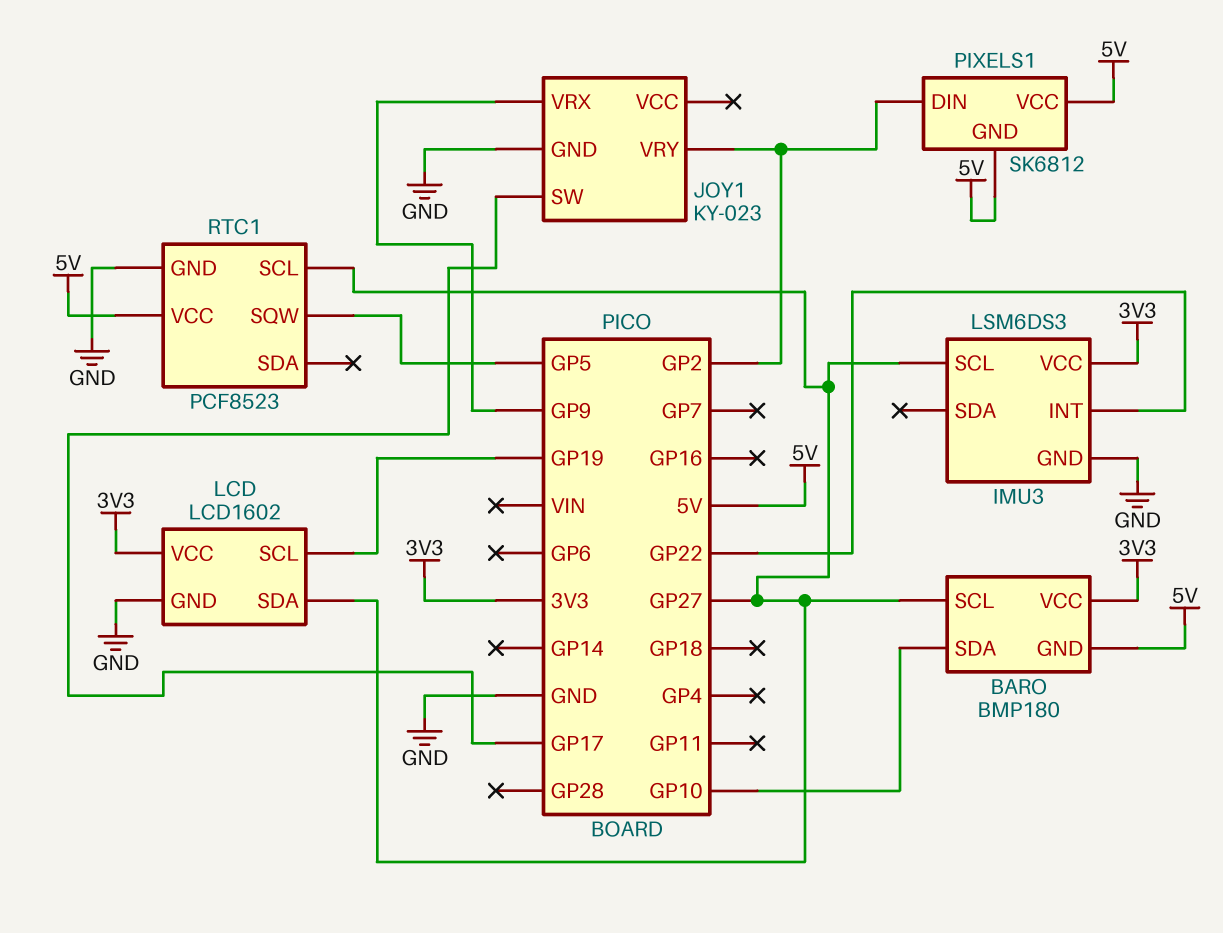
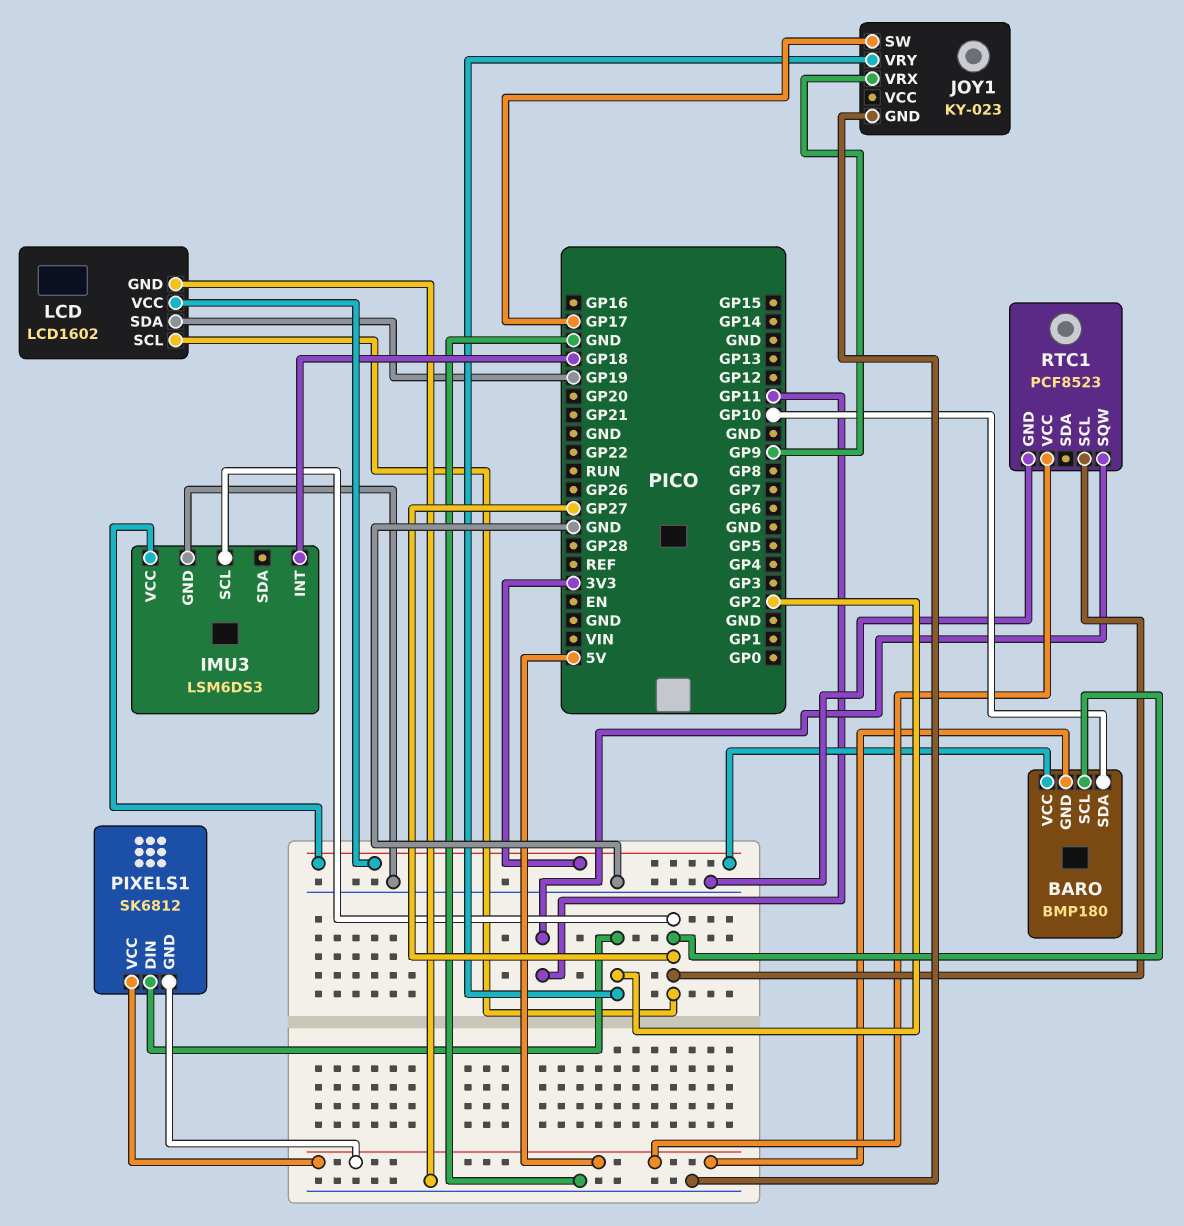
IMU3 pin INT: GP22 -> GP18
LCD pin SCL: GP19 -> GP27
LCD pin SDA: GP27 -> GP19
RTC1 pin SQW: GP5 -> GP11

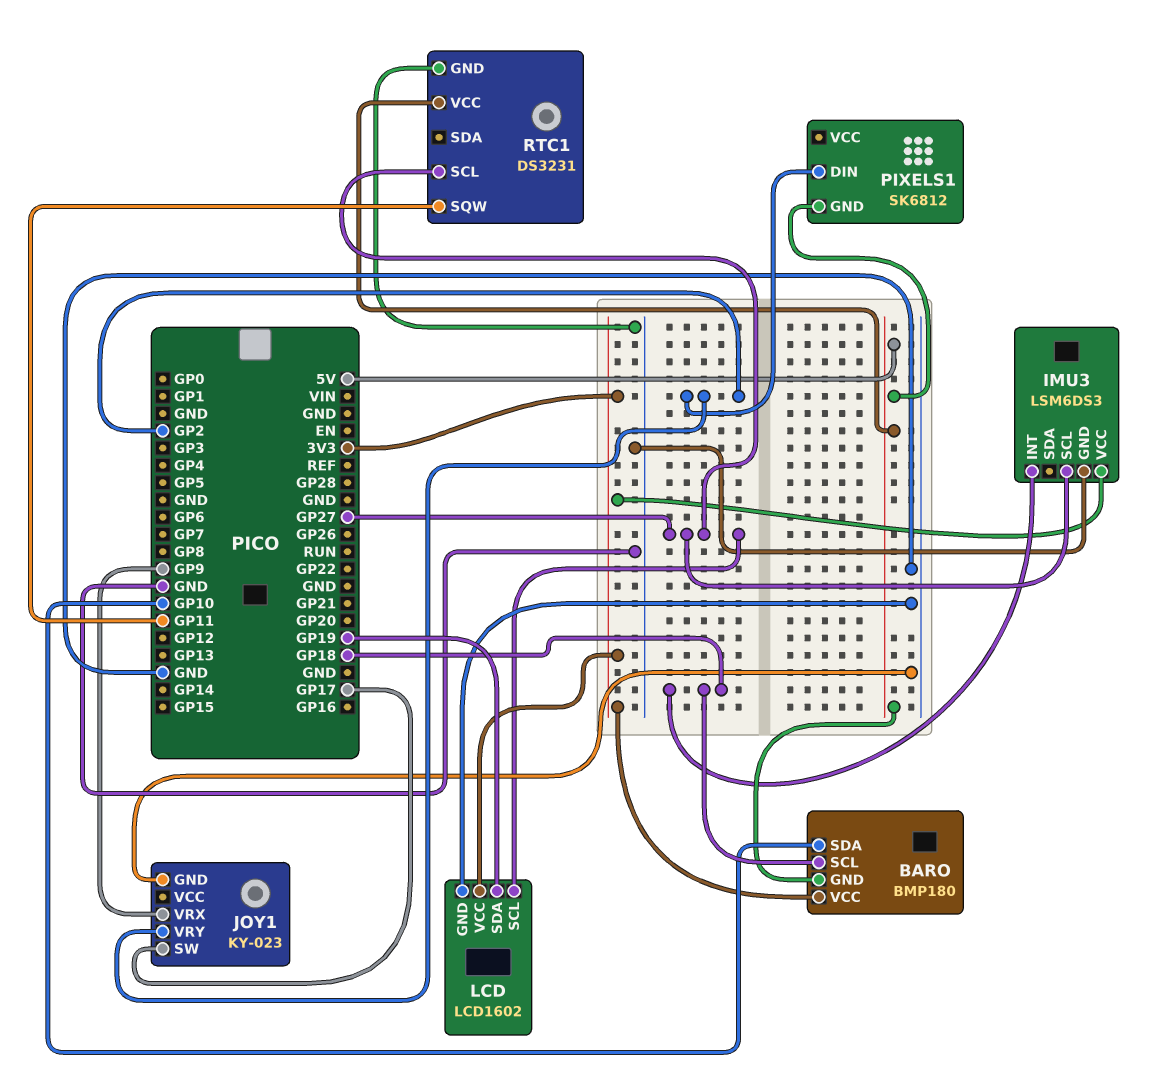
BARO pin SCL: GP27 -> GP18
PIXELS1 pin VCC: 5V -> none
RTC1: PCF8523 -> DS3231

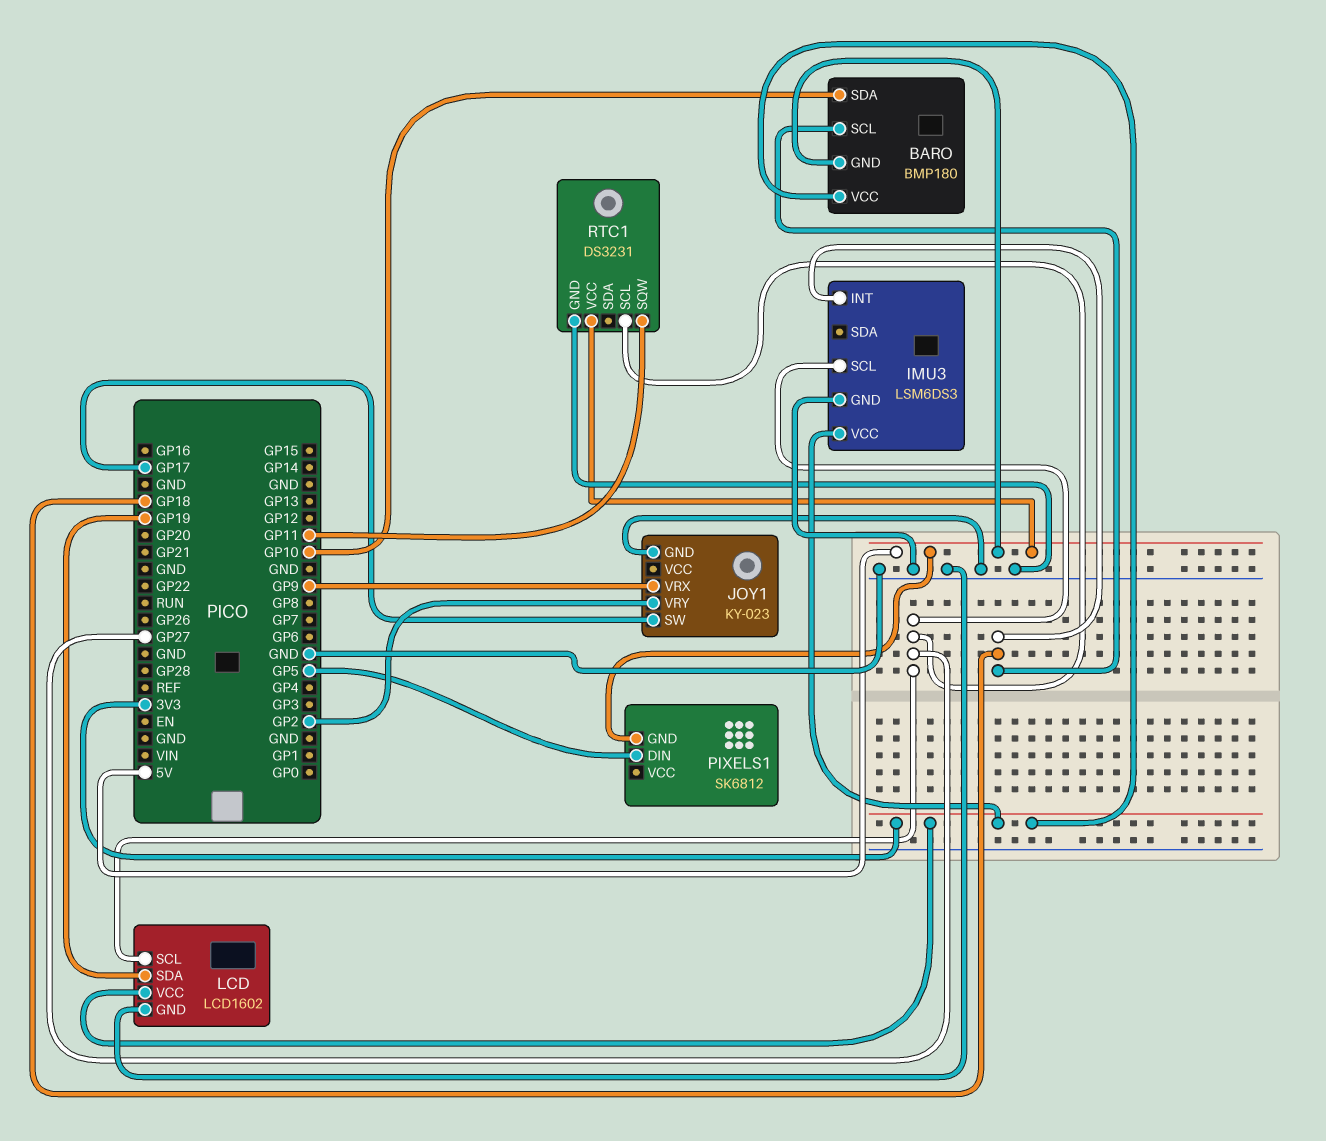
PIXELS1 pin DIN: GP2 -> GP5

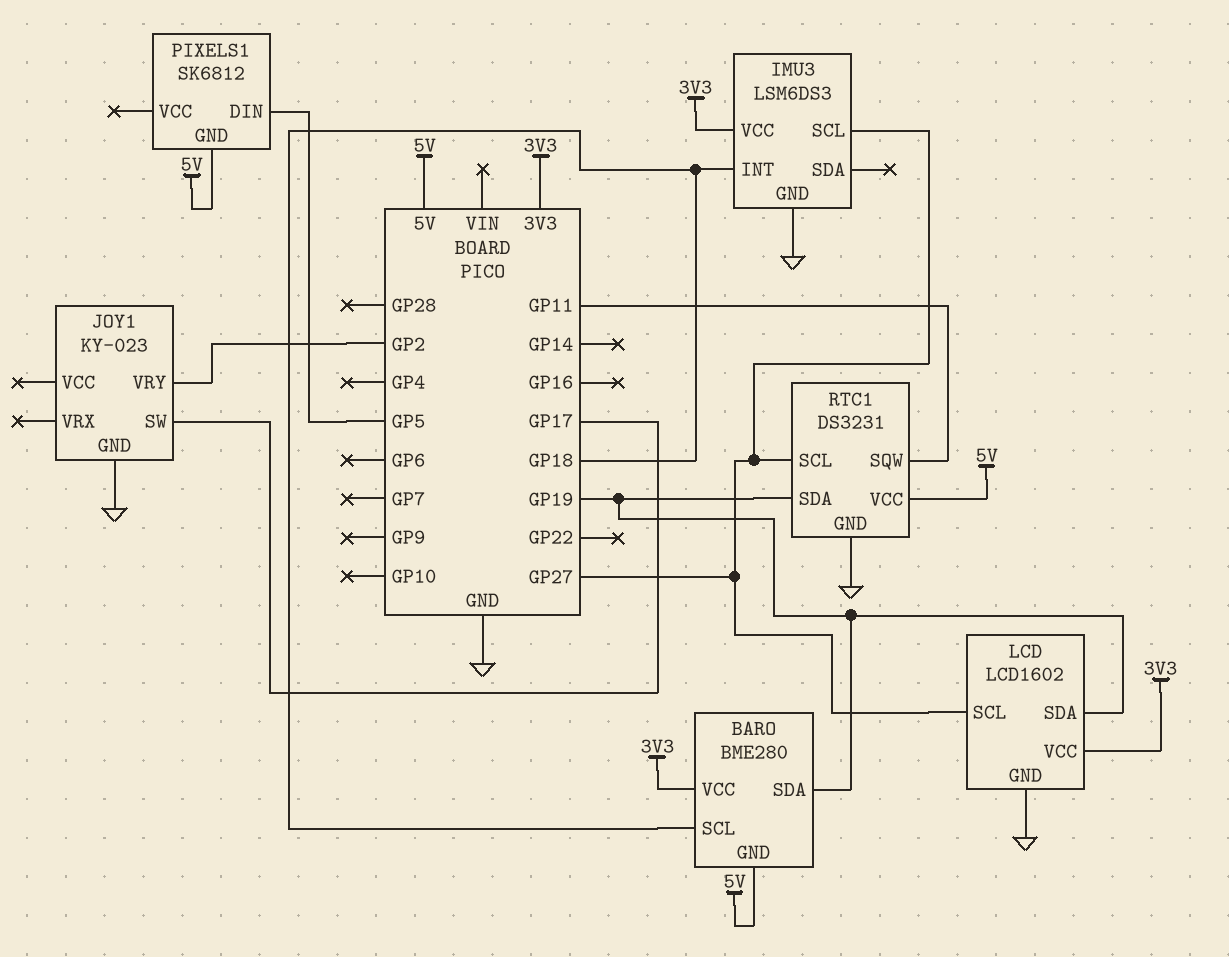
BARO: BMP180 -> BME280
BARO pin SDA: GP10 -> GP19
JOY1 pin VRX: GP9 -> none
RTC1 pin SDA: none -> GP19

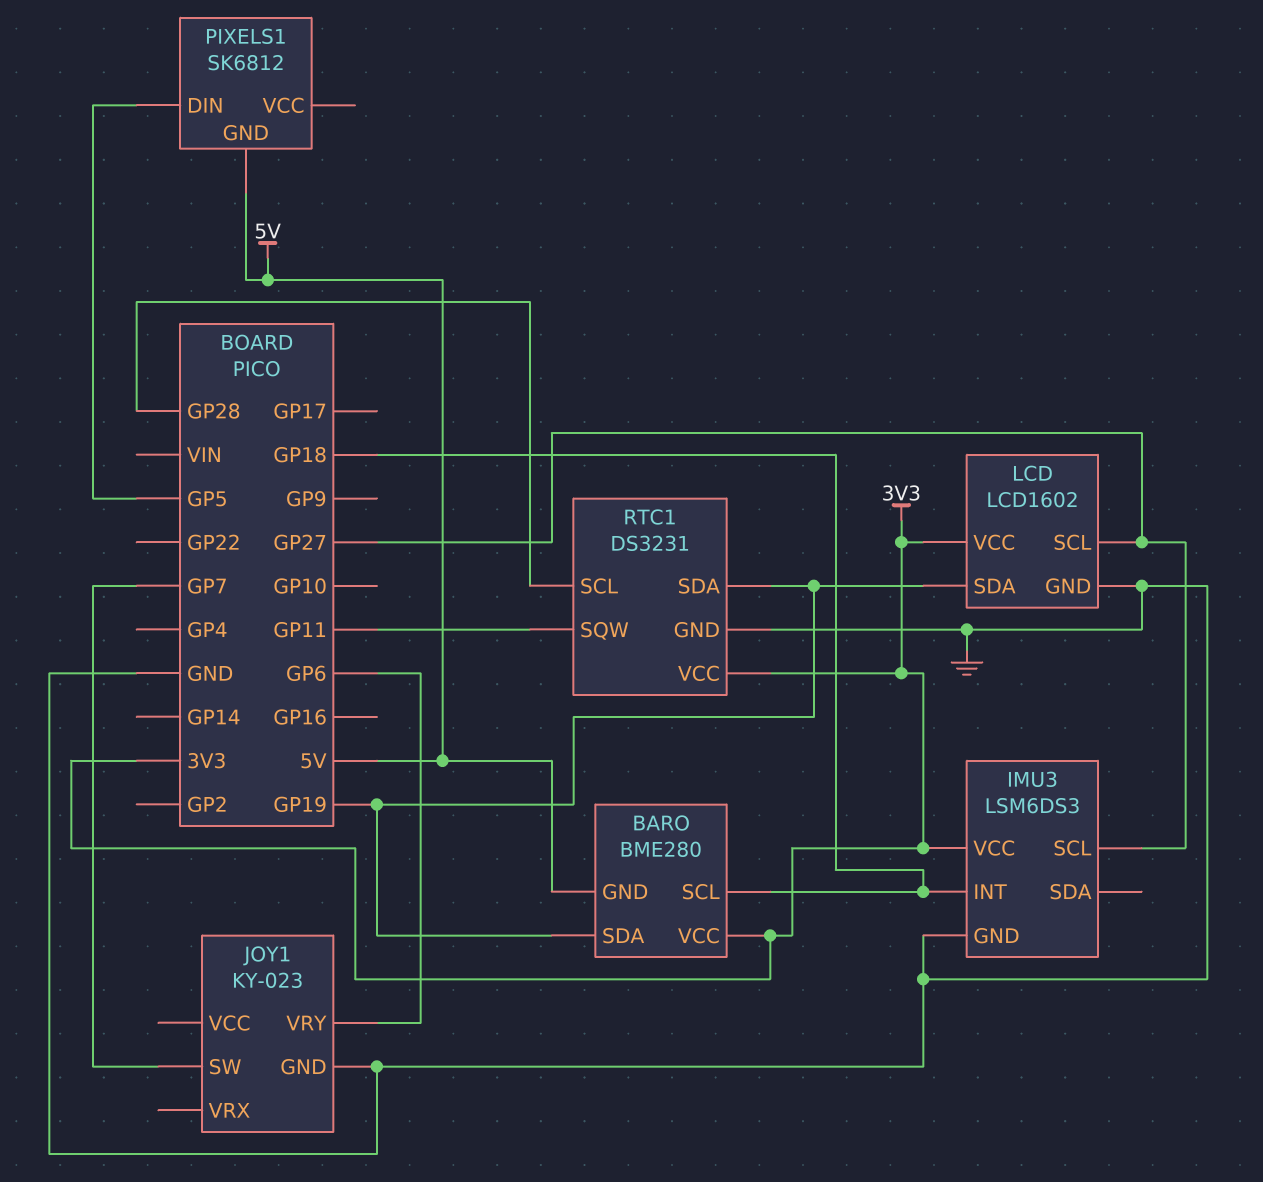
JOY1 pin SW: GP17 -> GP7
JOY1 pin VRY: GP2 -> GP6
RTC1 pin SCL: GP27 -> GP28
RTC1 pin VCC: 5V -> 3V3

